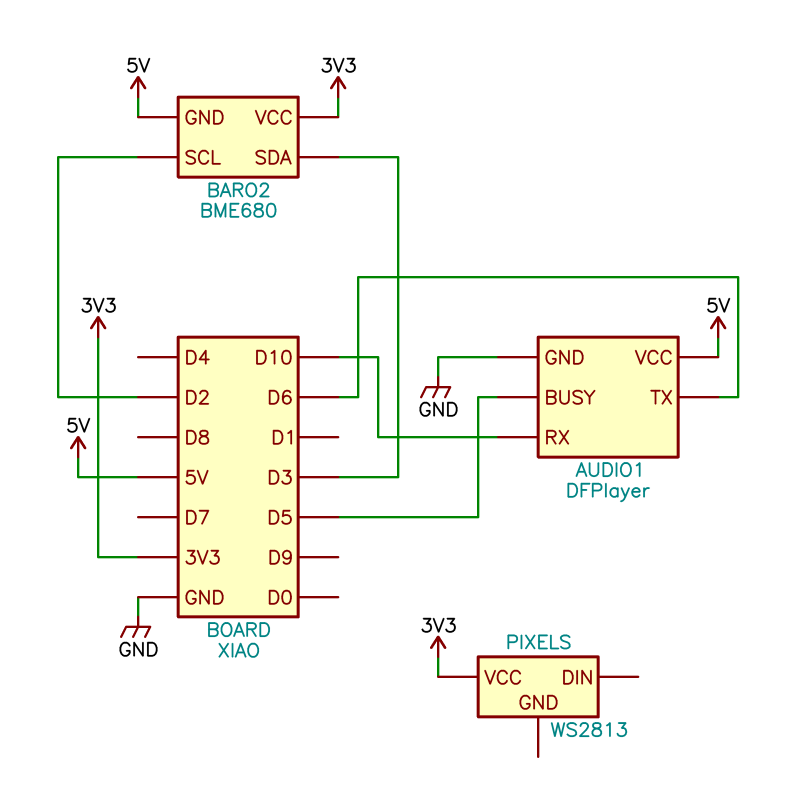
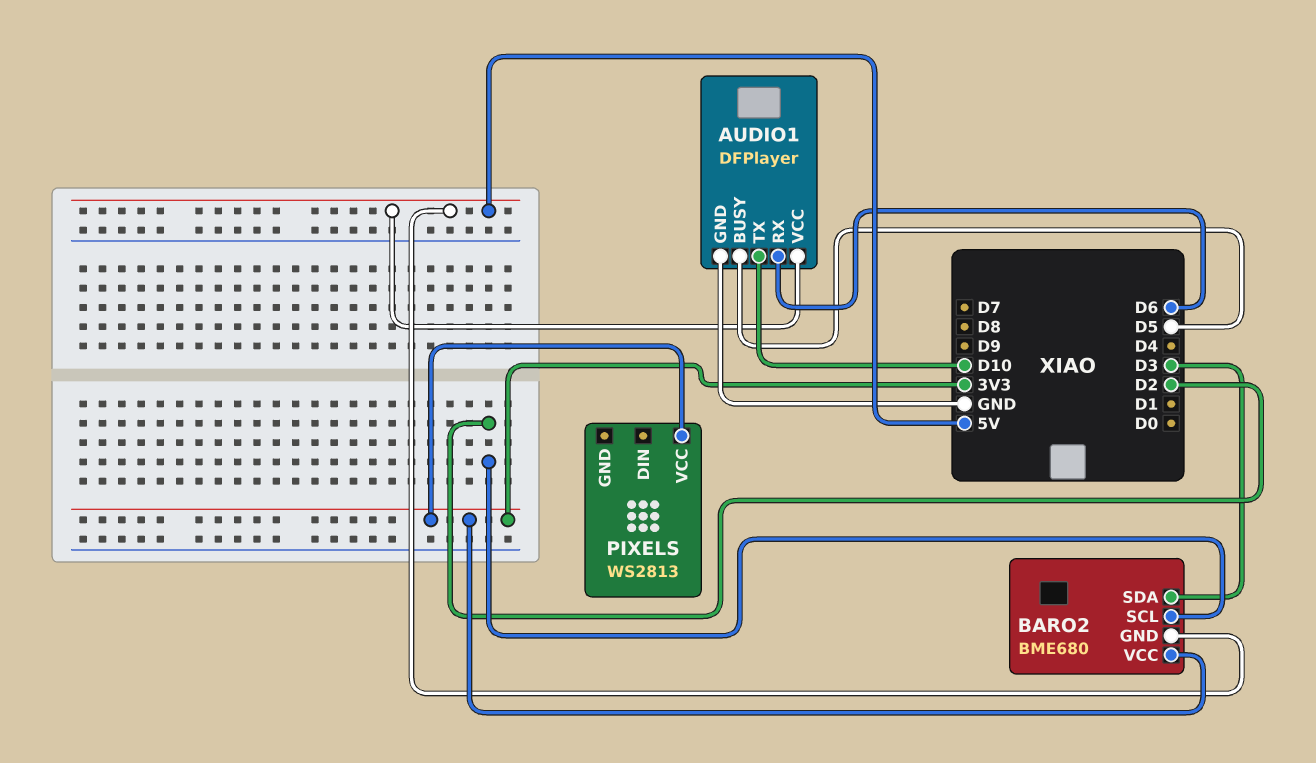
AUDIO1 pin RX: D10 -> D6
AUDIO1 pin TX: D6 -> D10

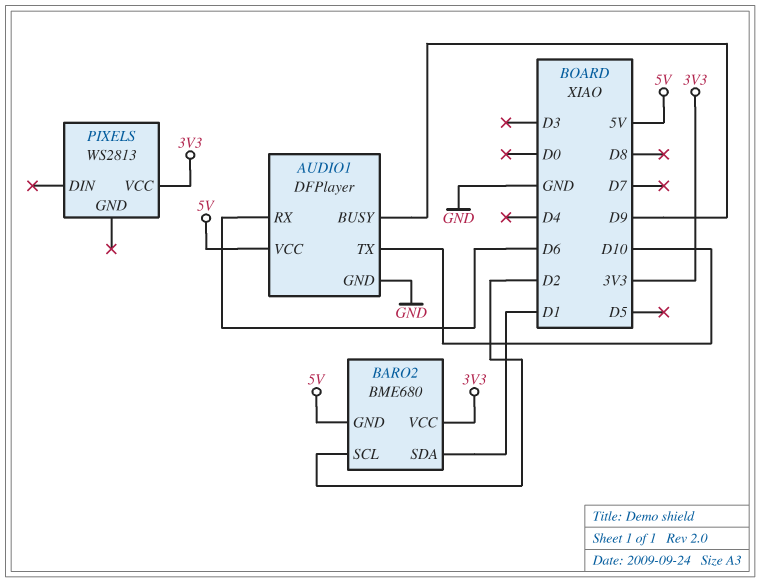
AUDIO1 pin BUSY: D5 -> D9
BARO2 pin SDA: D3 -> D1

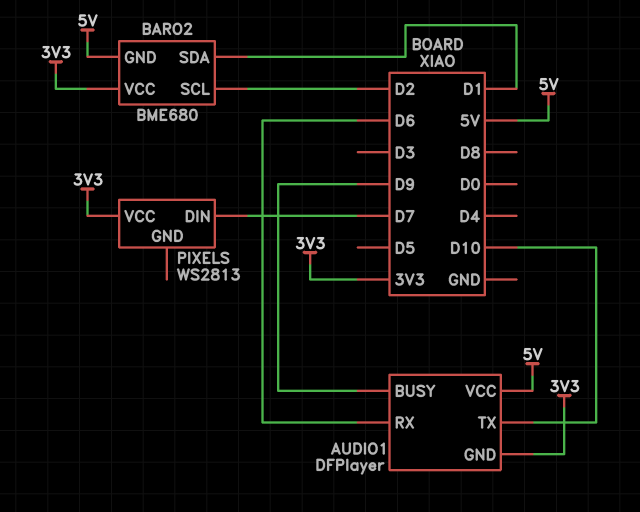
AUDIO1 pin GND: GND -> 3V3
PIXELS pin DIN: none -> D7

